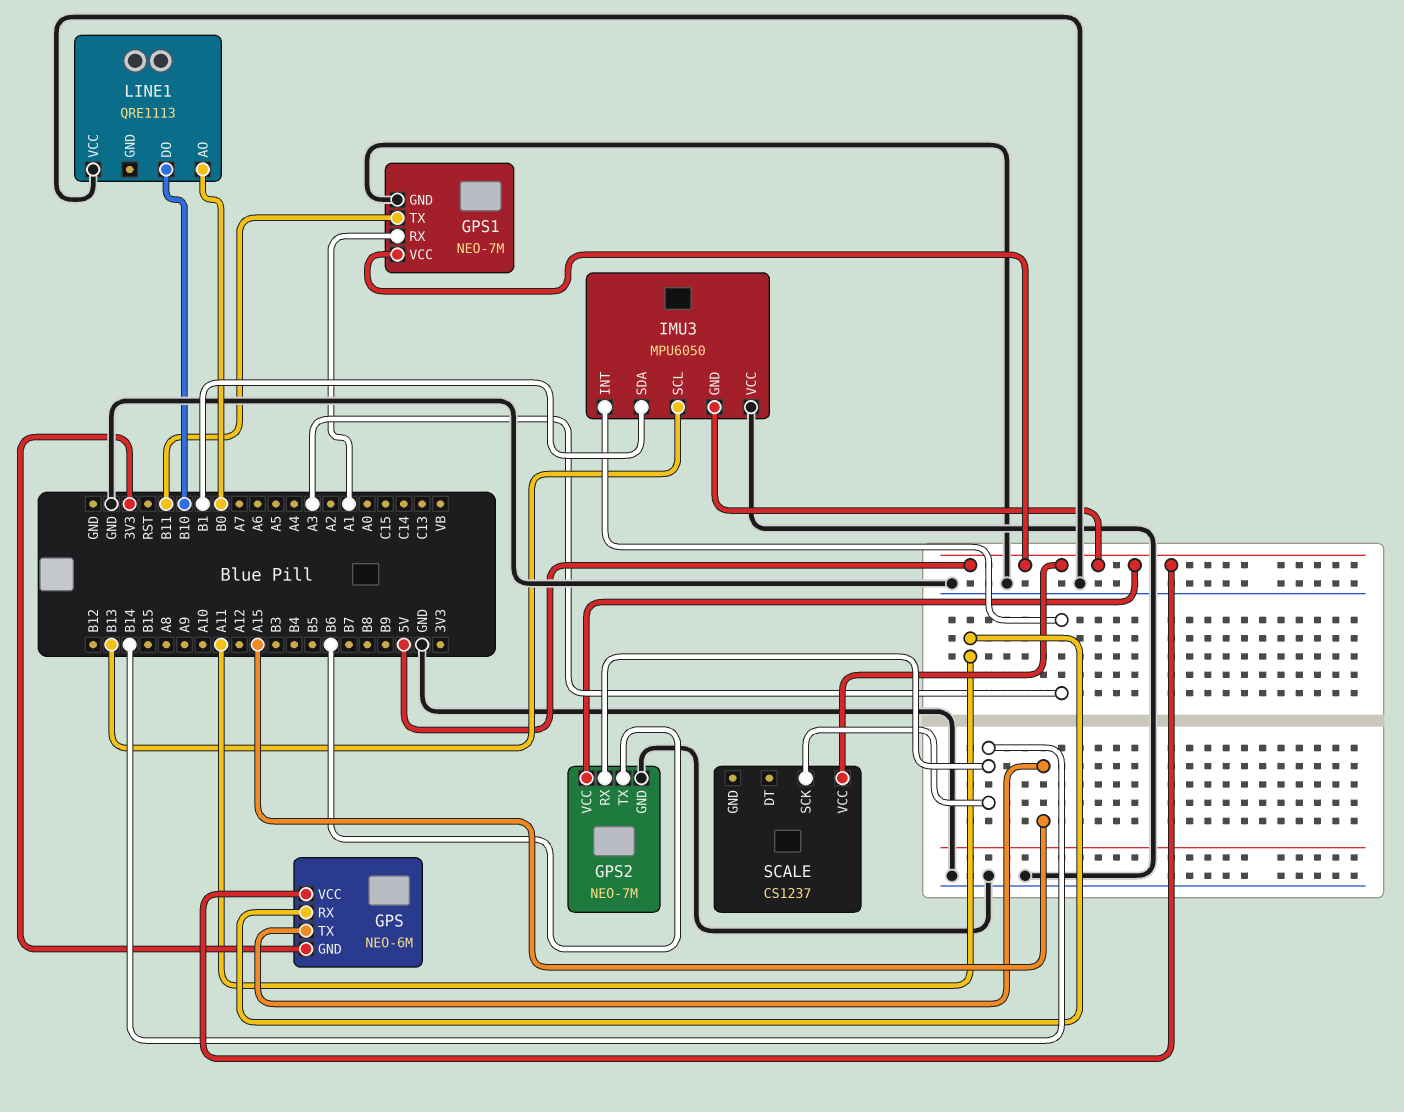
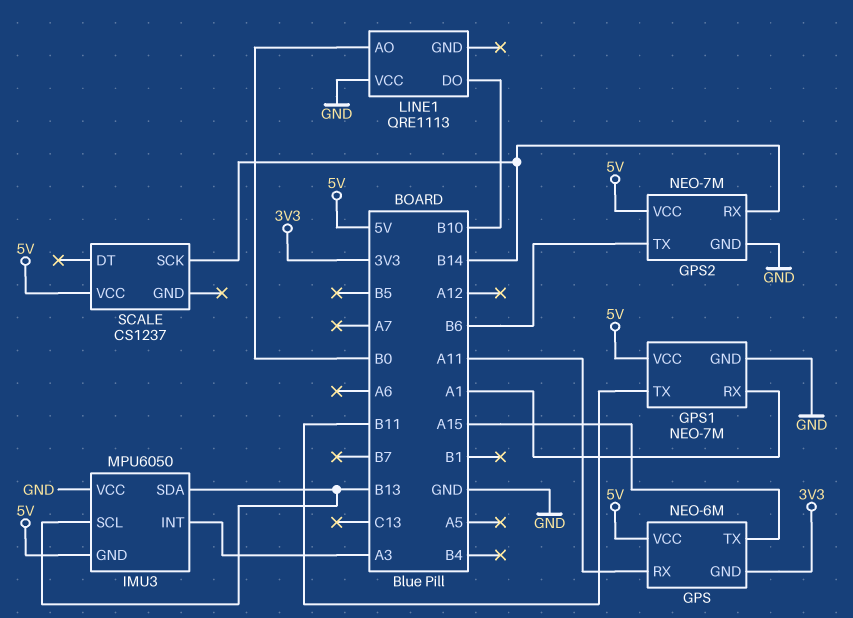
IMU3 pin SDA: B1 -> B13

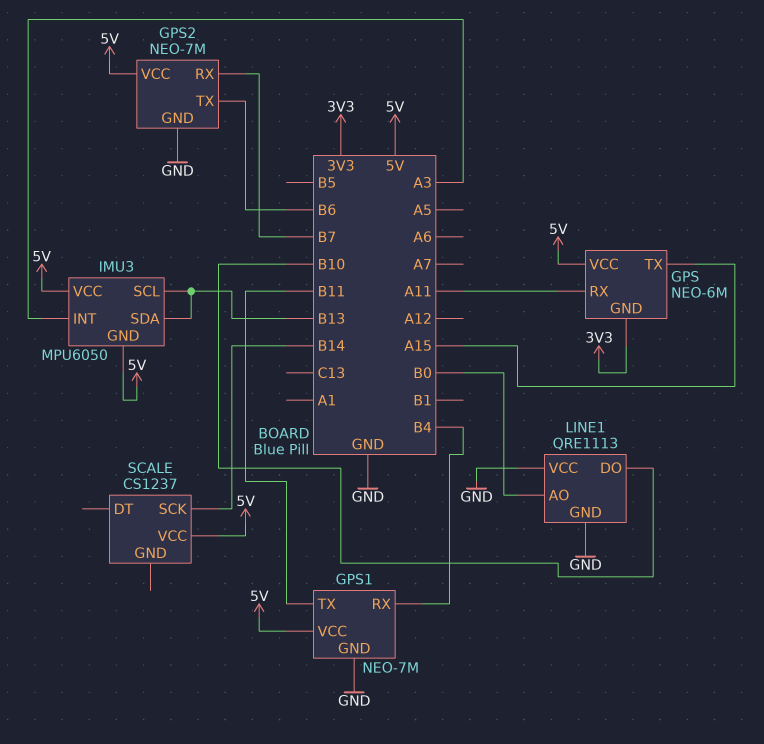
GPS1 pin RX: A1 -> B4
GPS2 pin RX: B14 -> B7
IMU3 pin VCC: GND -> 5V
LINE1 pin GND: none -> GND

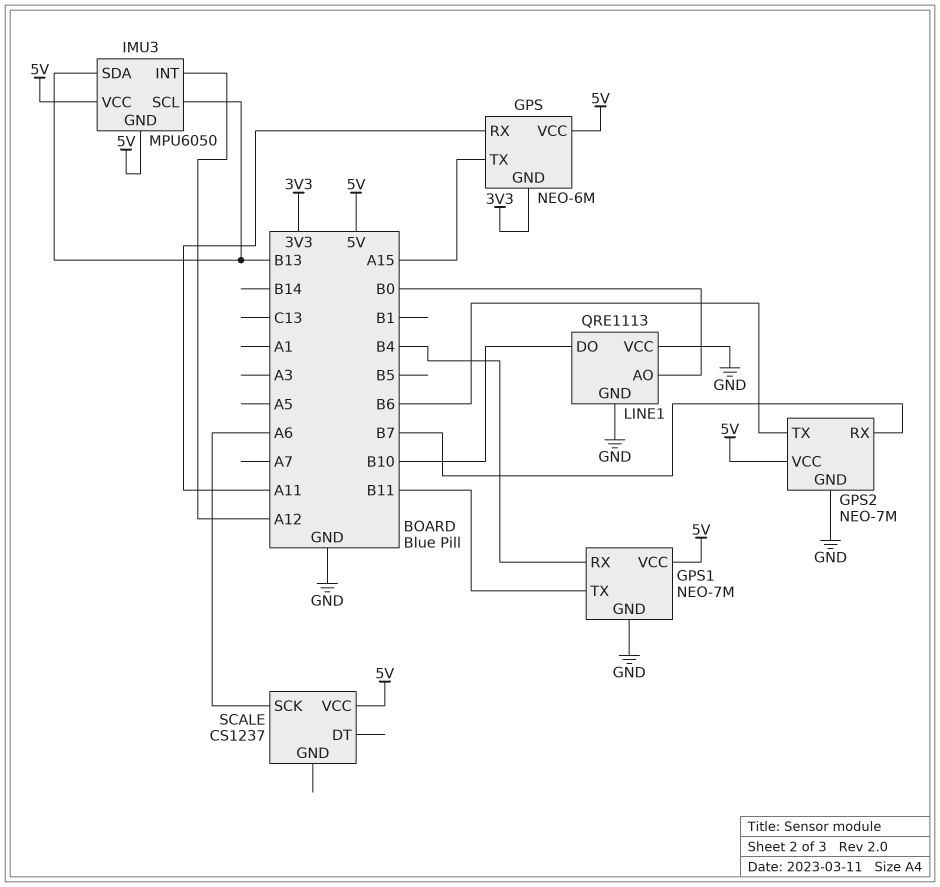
IMU3 pin INT: A3 -> A12
SCALE pin SCK: B14 -> A6

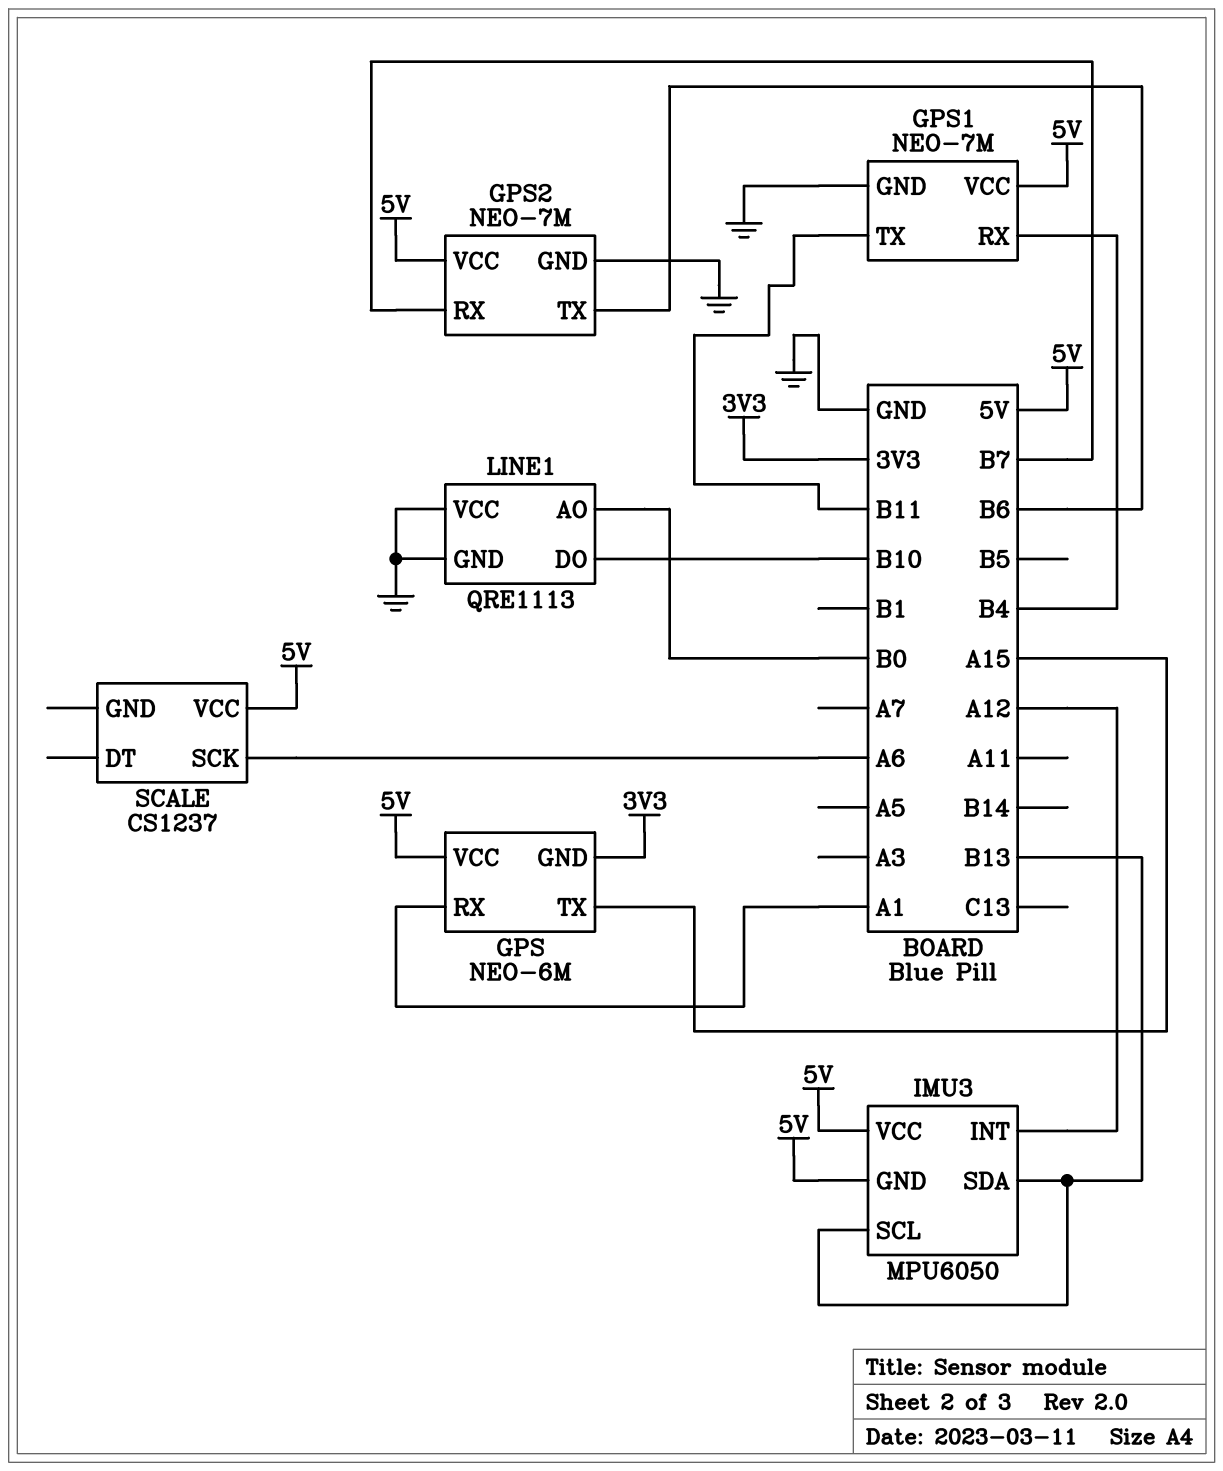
GPS pin RX: A11 -> A1

